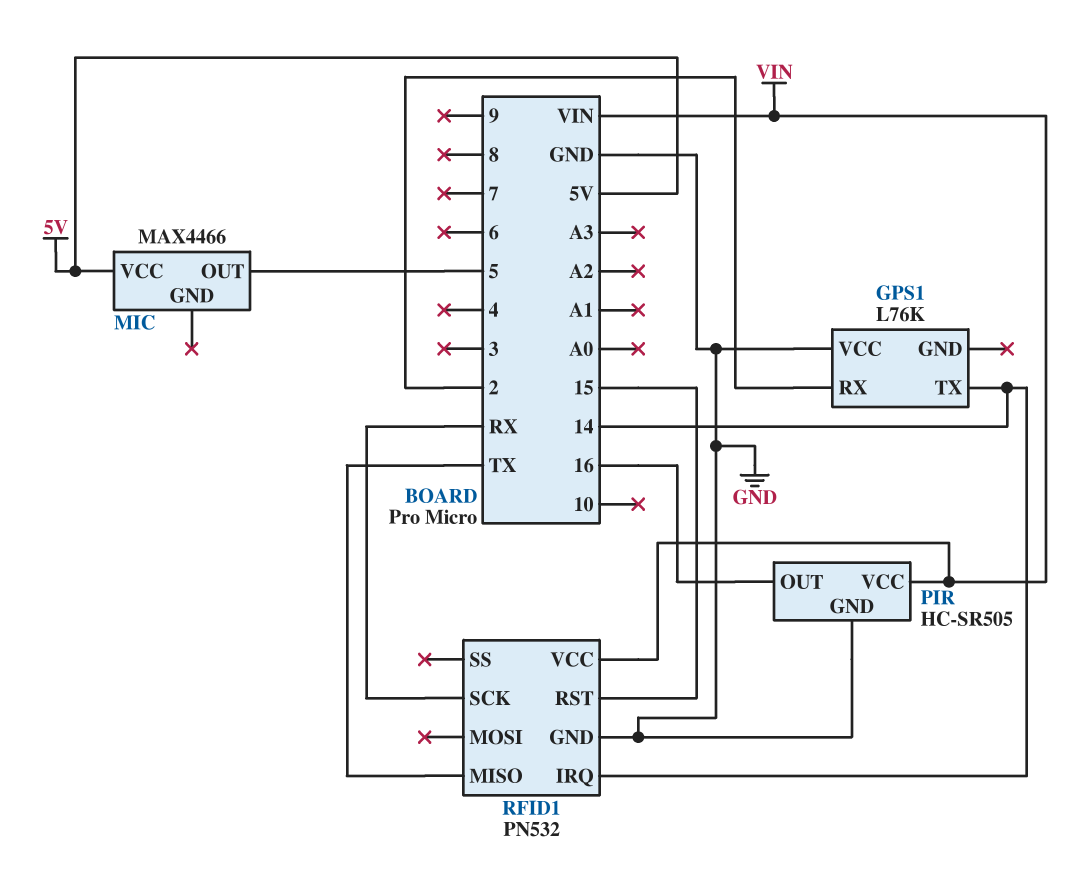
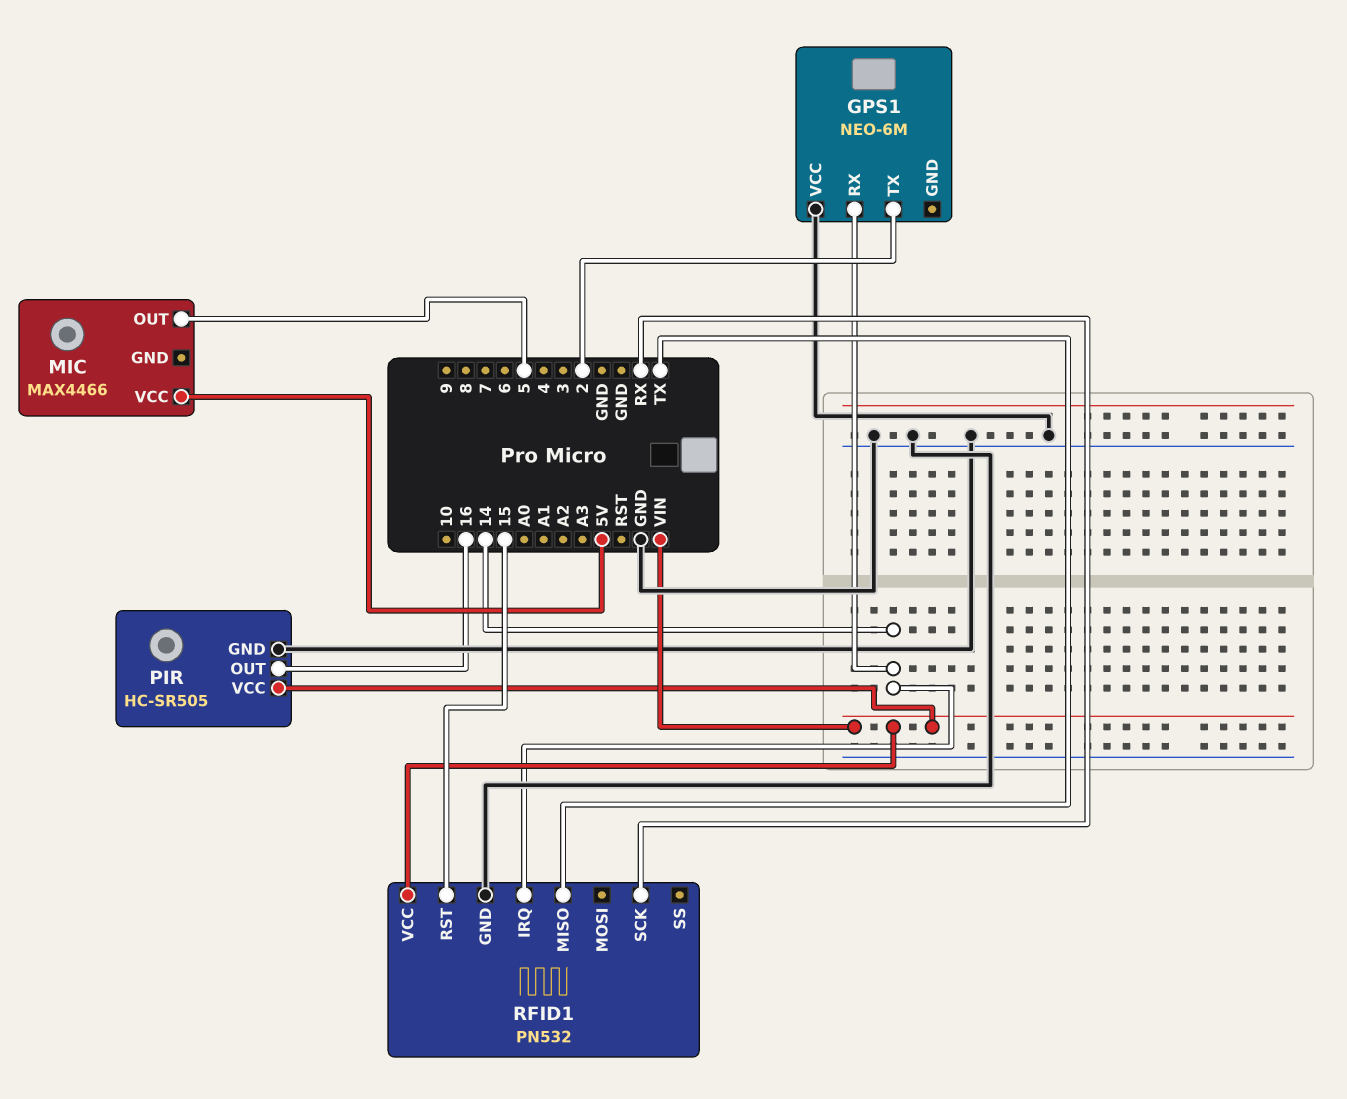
GPS1: L76K -> NEO-6M
GPS1 pin RX: 2 -> 14
GPS1 pin TX: 14 -> 2

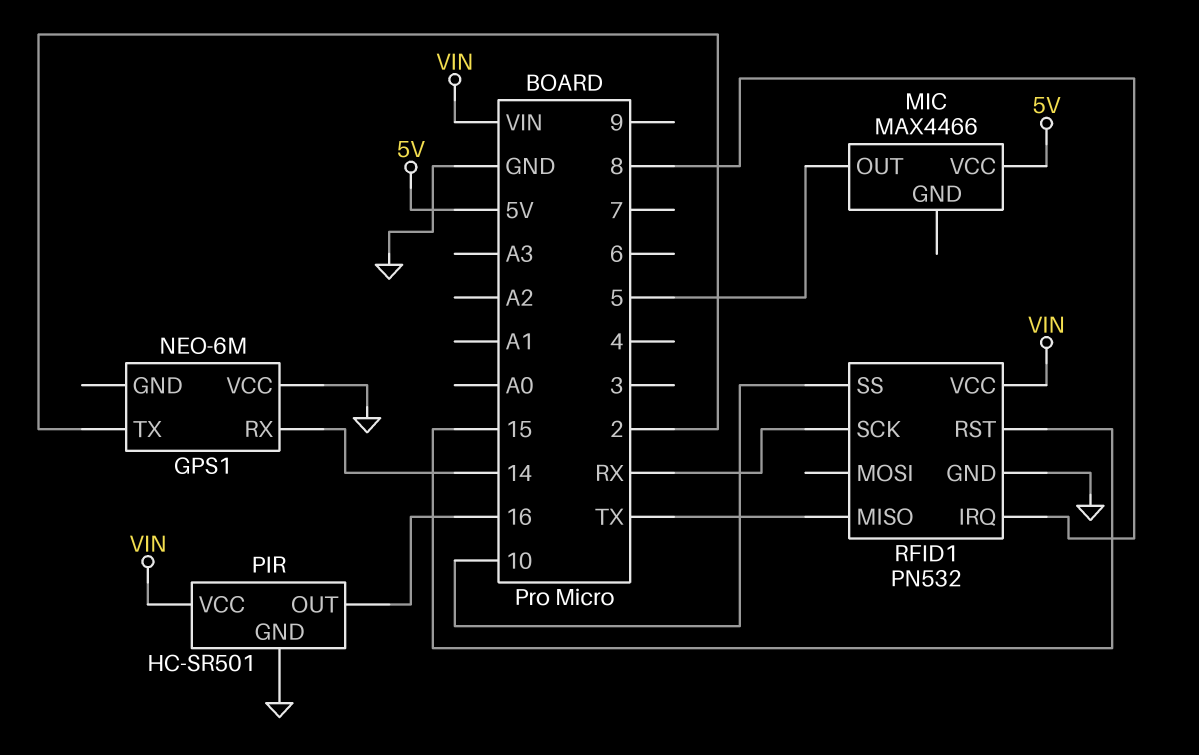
PIR: HC-SR505 -> HC-SR501
RFID1 pin IRQ: 14 -> 8
RFID1 pin SS: none -> 10

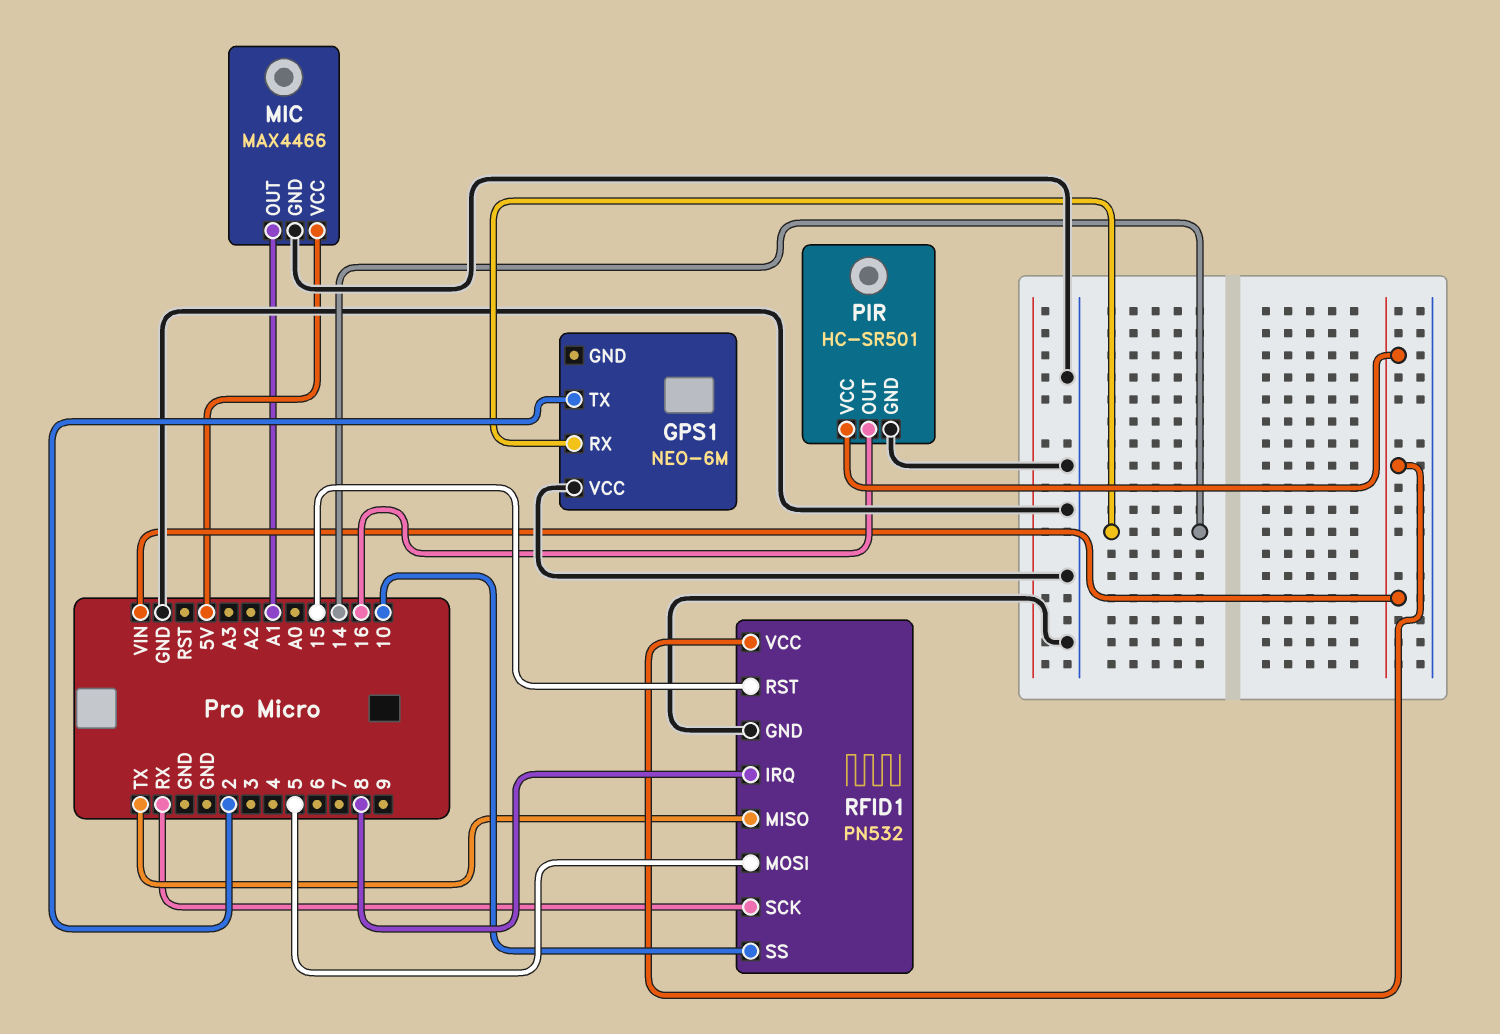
MIC pin GND: none -> GND
MIC pin OUT: 5 -> A1
RFID1 pin MOSI: none -> 5

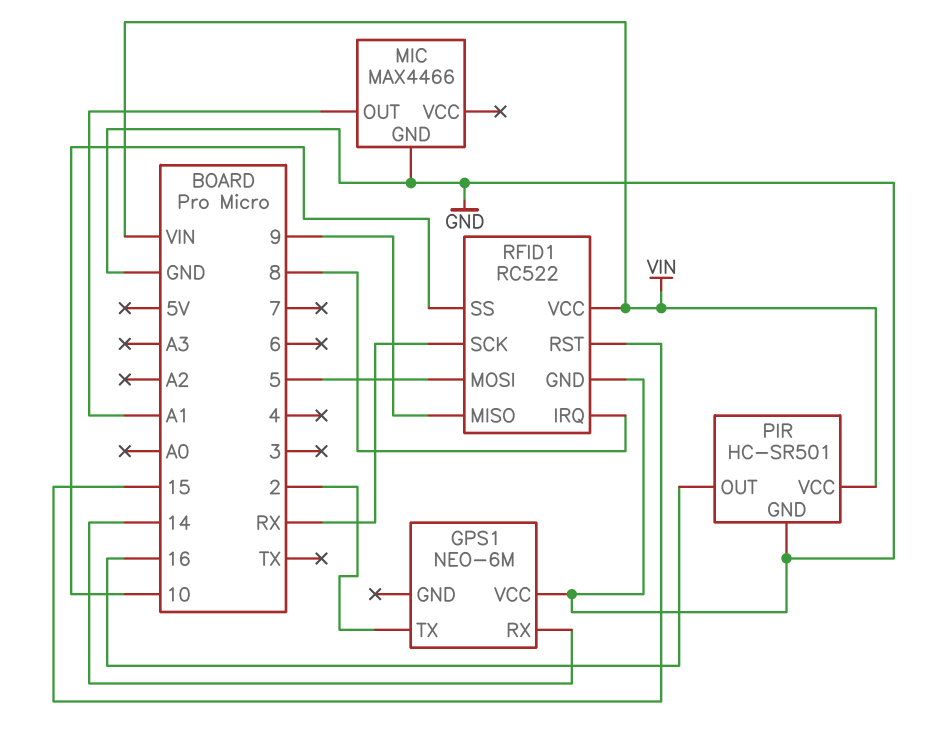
MIC pin VCC: 5V -> none
RFID1: PN532 -> RC522
RFID1 pin MISO: TX -> 9

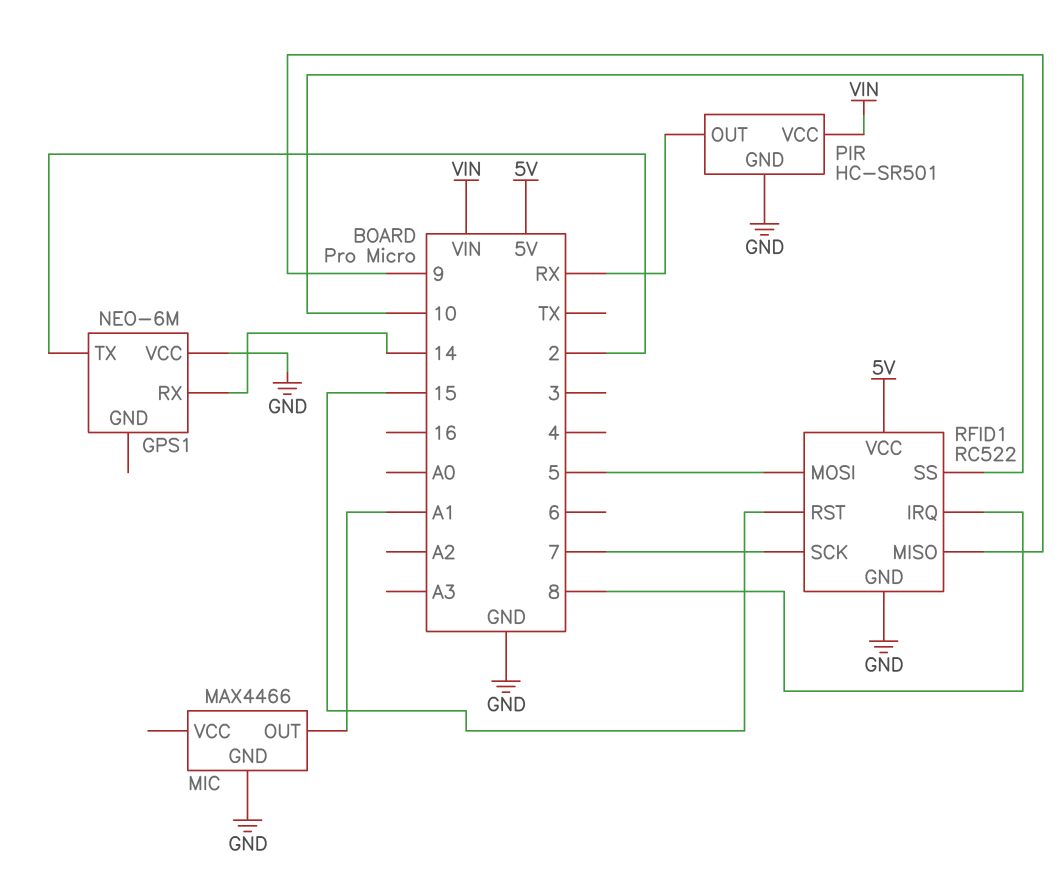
PIR pin OUT: 16 -> RX
RFID1 pin SCK: RX -> 7
RFID1 pin VCC: VIN -> 5V

